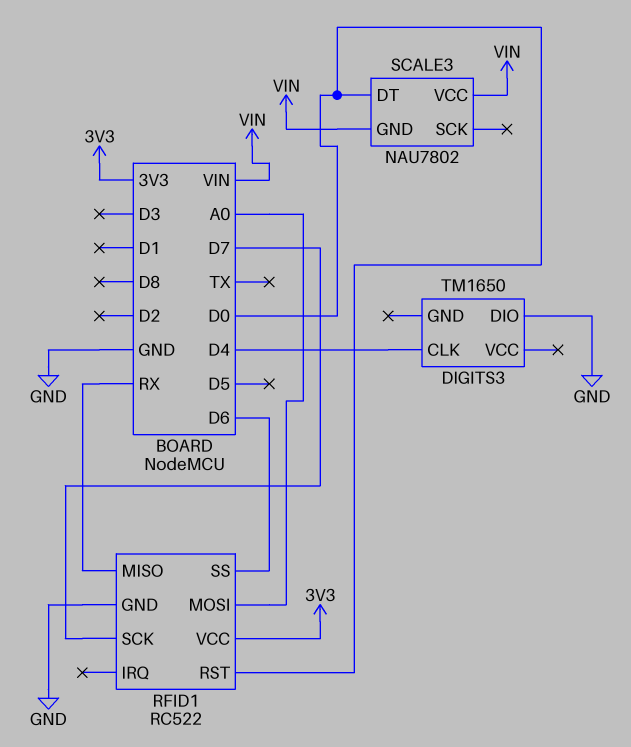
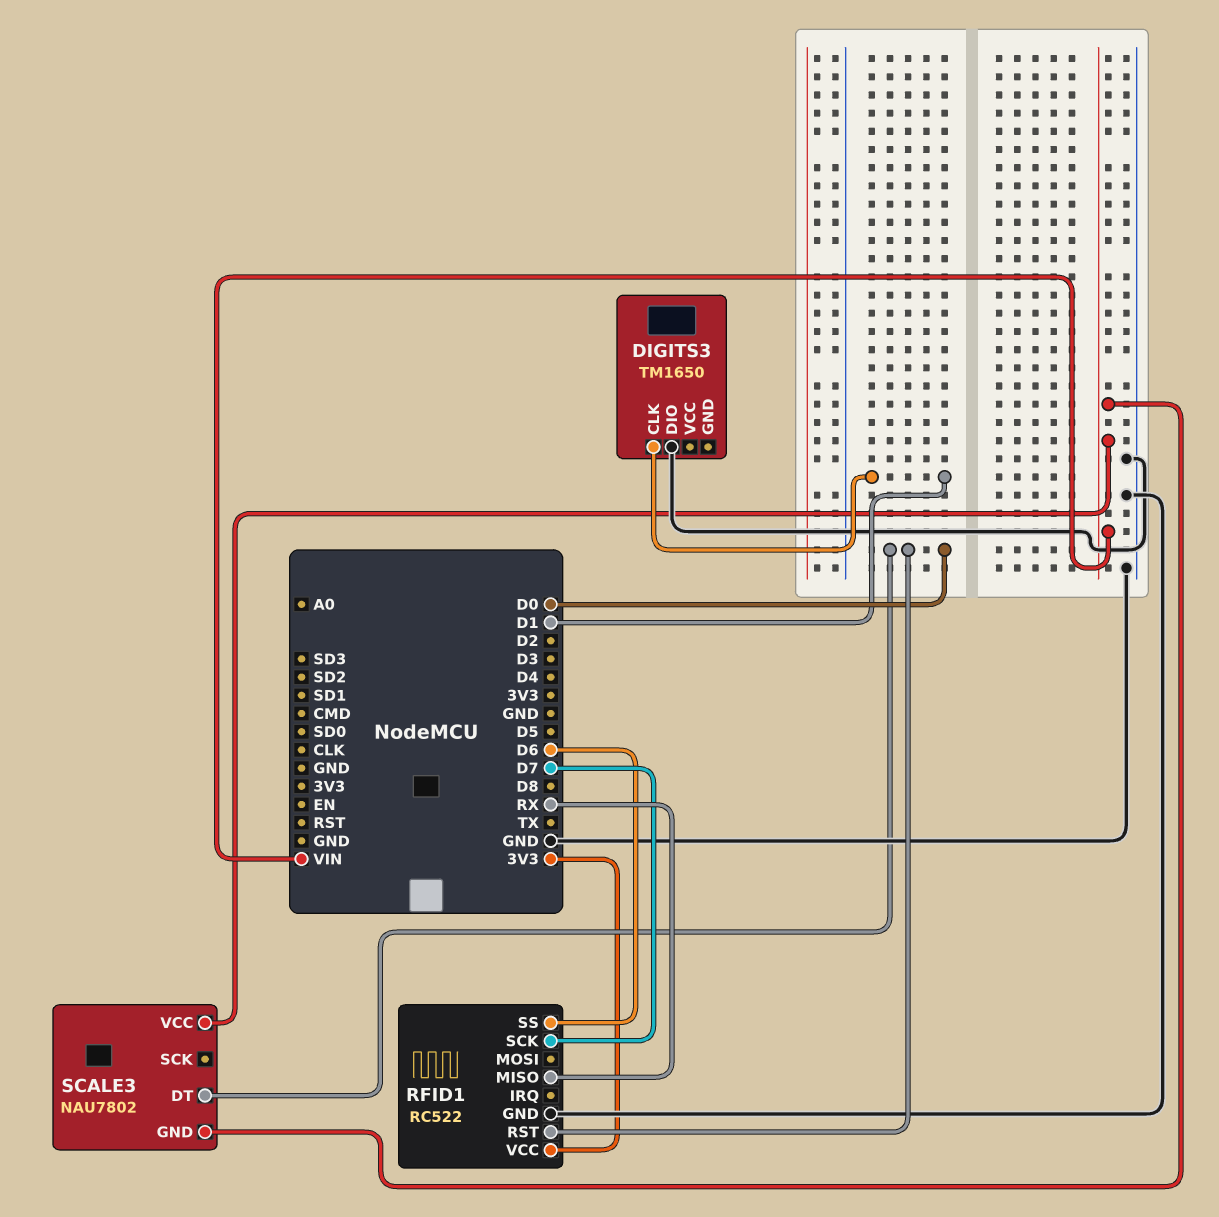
DIGITS3 pin CLK: D4 -> D1
RFID1 pin MOSI: A0 -> none

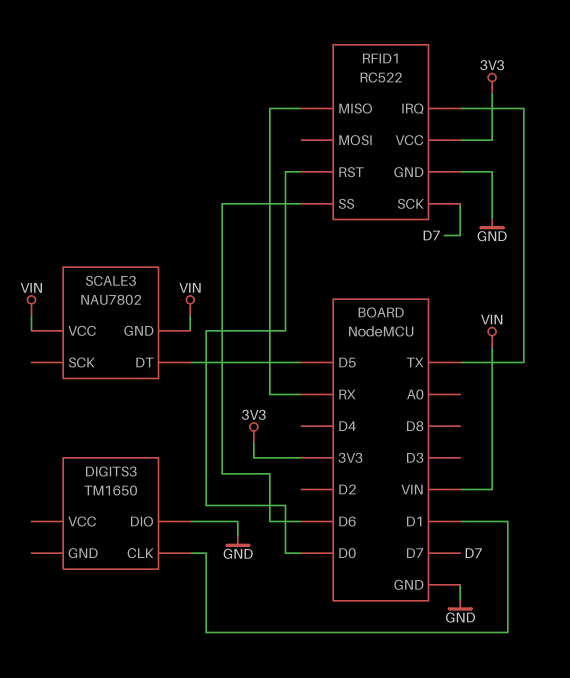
RFID1 pin IRQ: none -> TX
SCALE3 pin DT: D0 -> D5

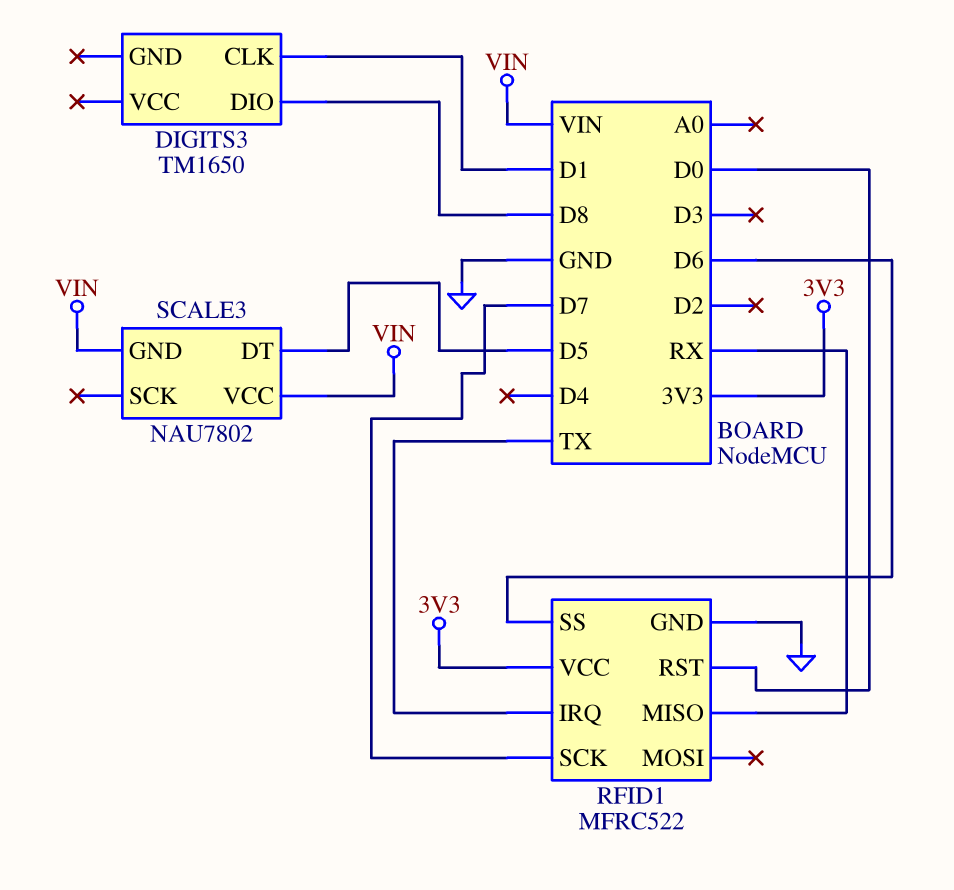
DIGITS3 pin DIO: GND -> D8
RFID1: RC522 -> MFRC522

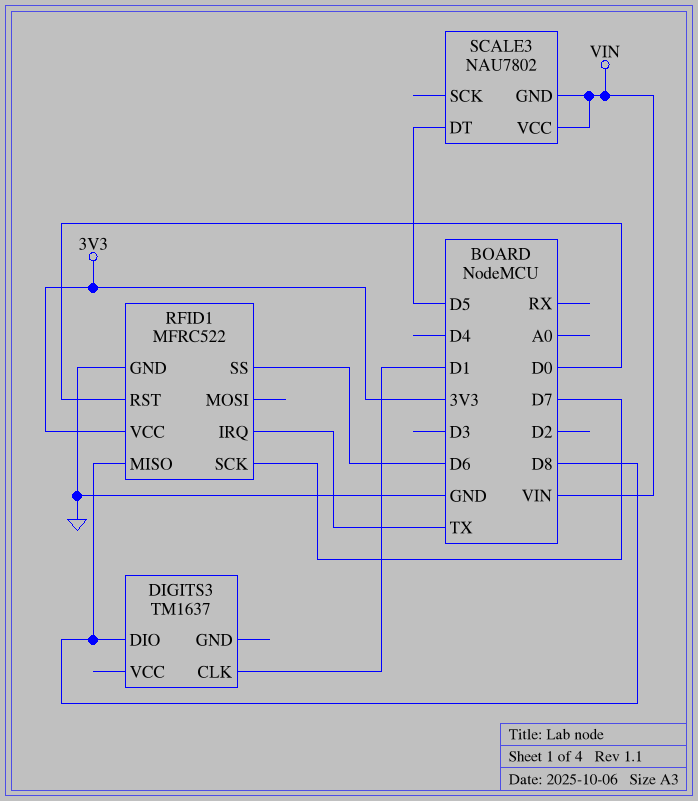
DIGITS3: TM1650 -> TM1637
RFID1 pin MISO: RX -> D8

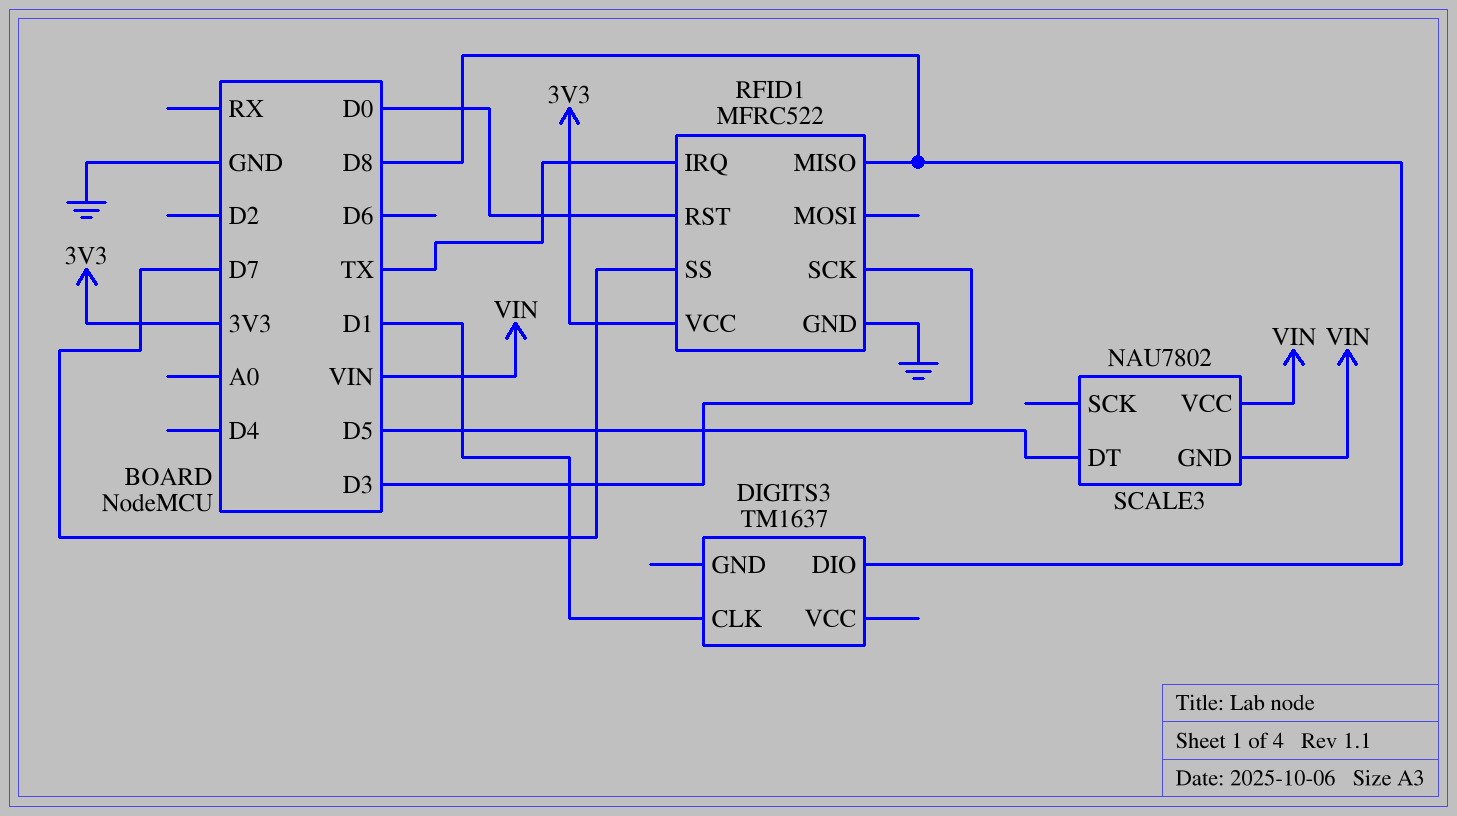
RFID1 pin SCK: D7 -> D3
RFID1 pin SS: D6 -> D7

